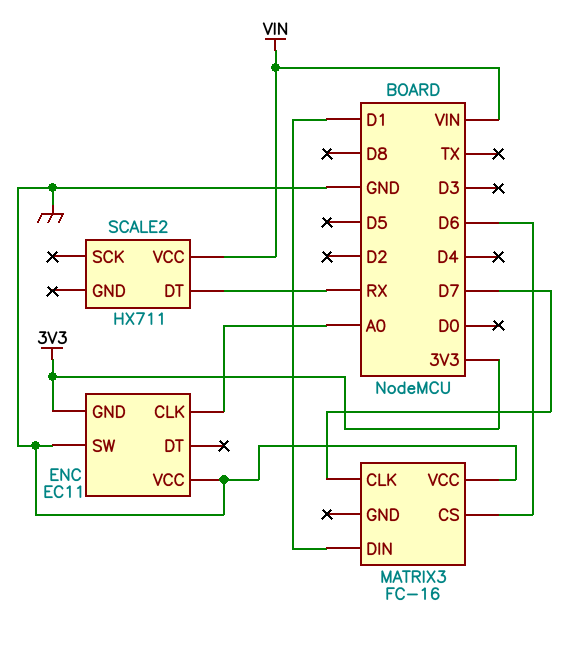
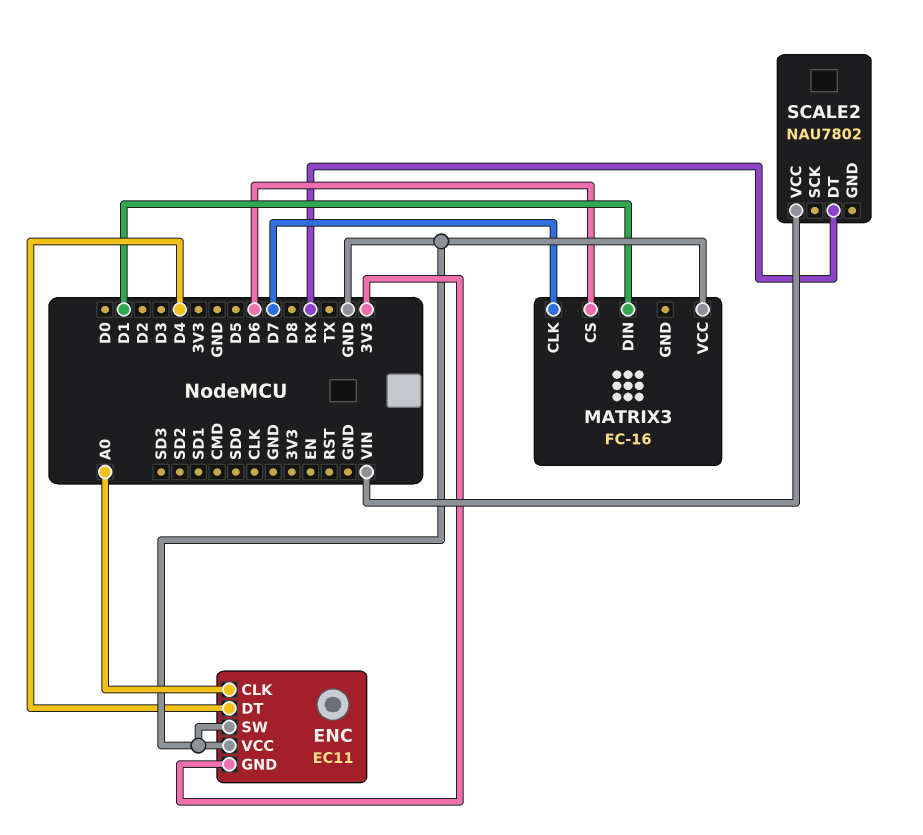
ENC pin DT: none -> D4
SCALE2: HX711 -> NAU7802

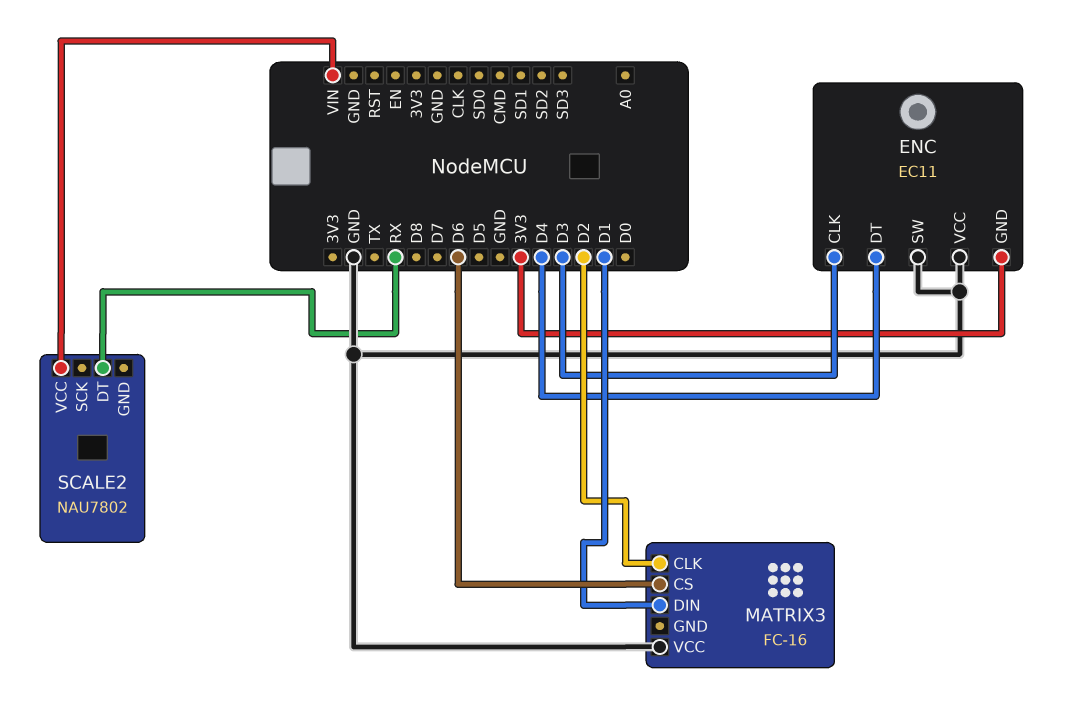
ENC pin CLK: A0 -> D3
MATRIX3 pin CLK: D7 -> D2

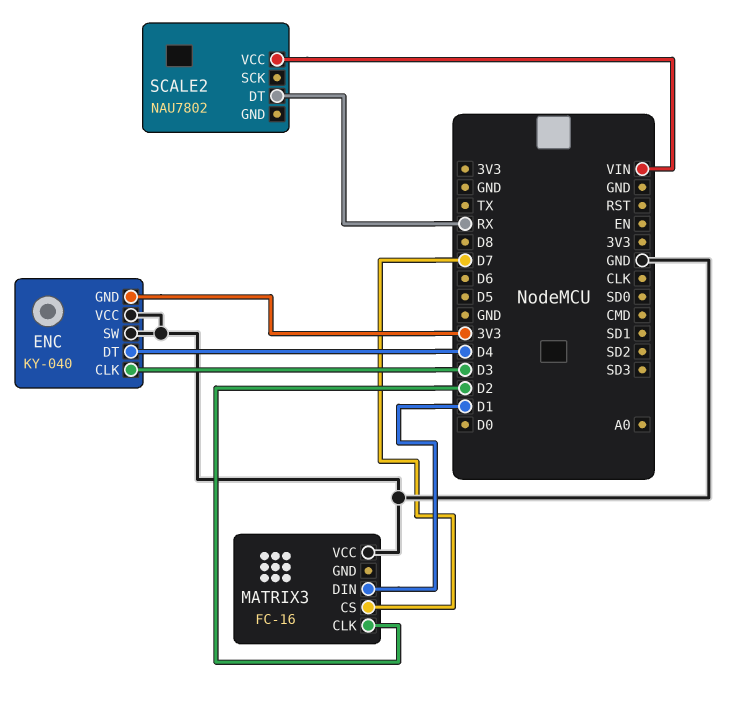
ENC: EC11 -> KY-040
MATRIX3 pin CS: D6 -> D7

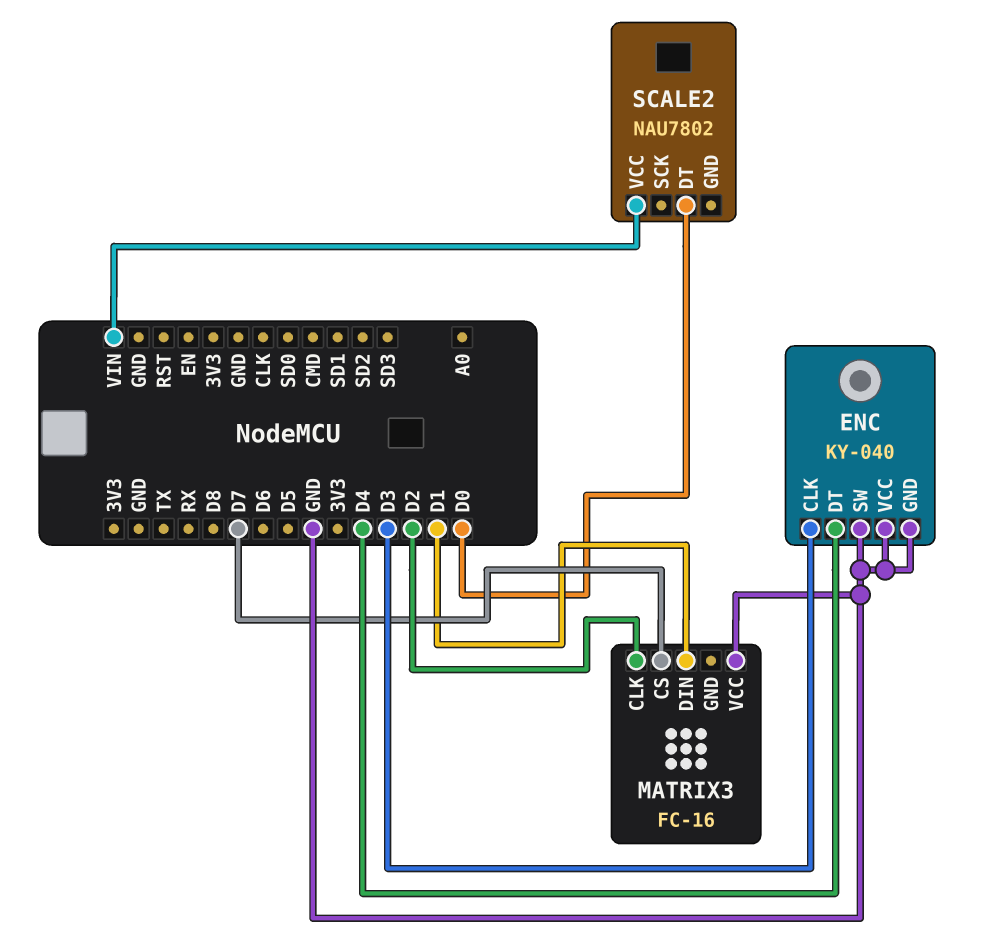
ENC pin GND: 3V3 -> GND
SCALE2 pin DT: RX -> D0

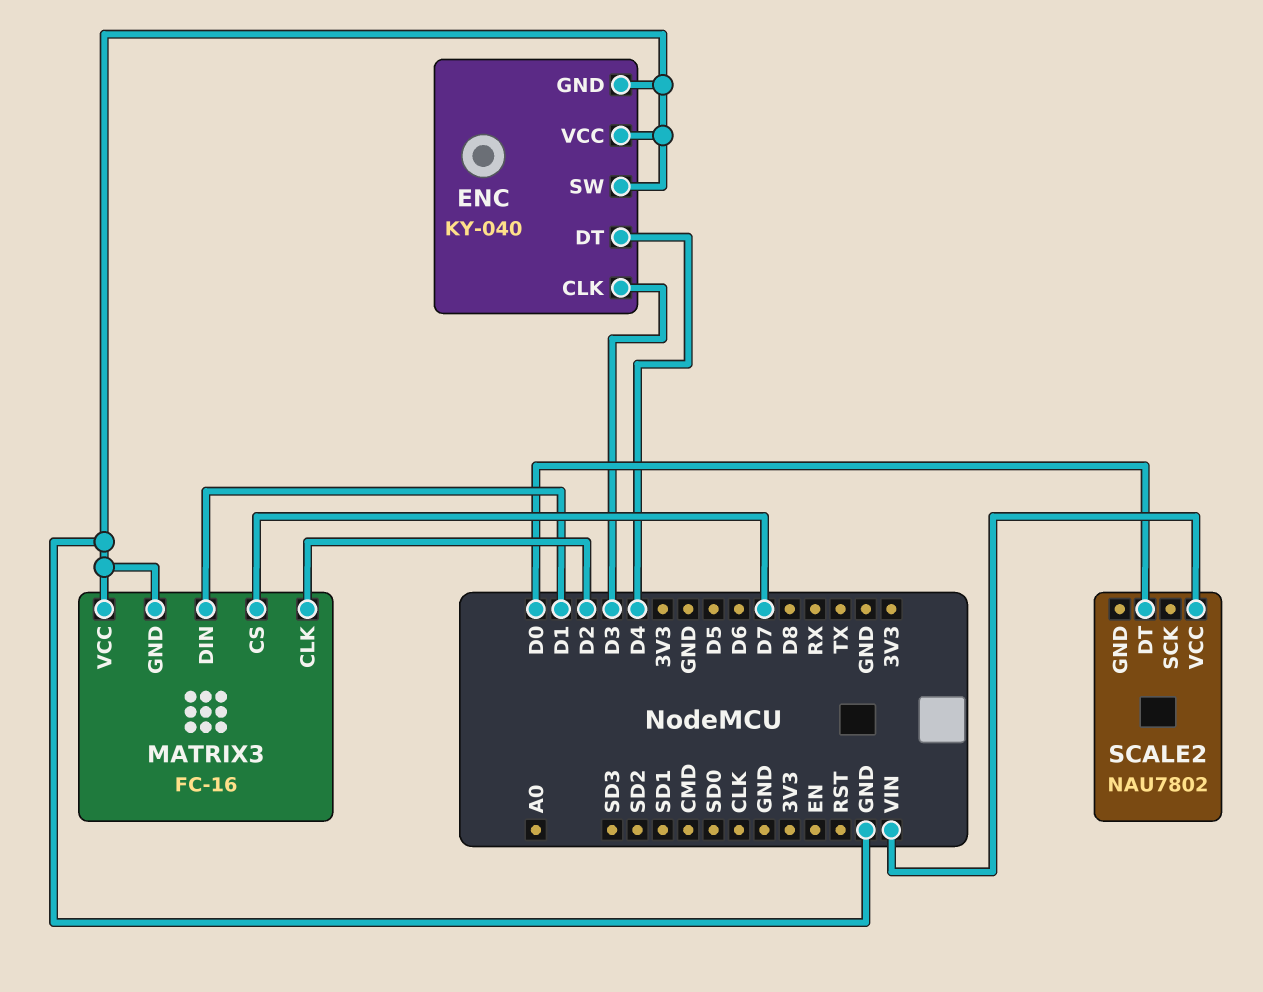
MATRIX3 pin GND: none -> GND

